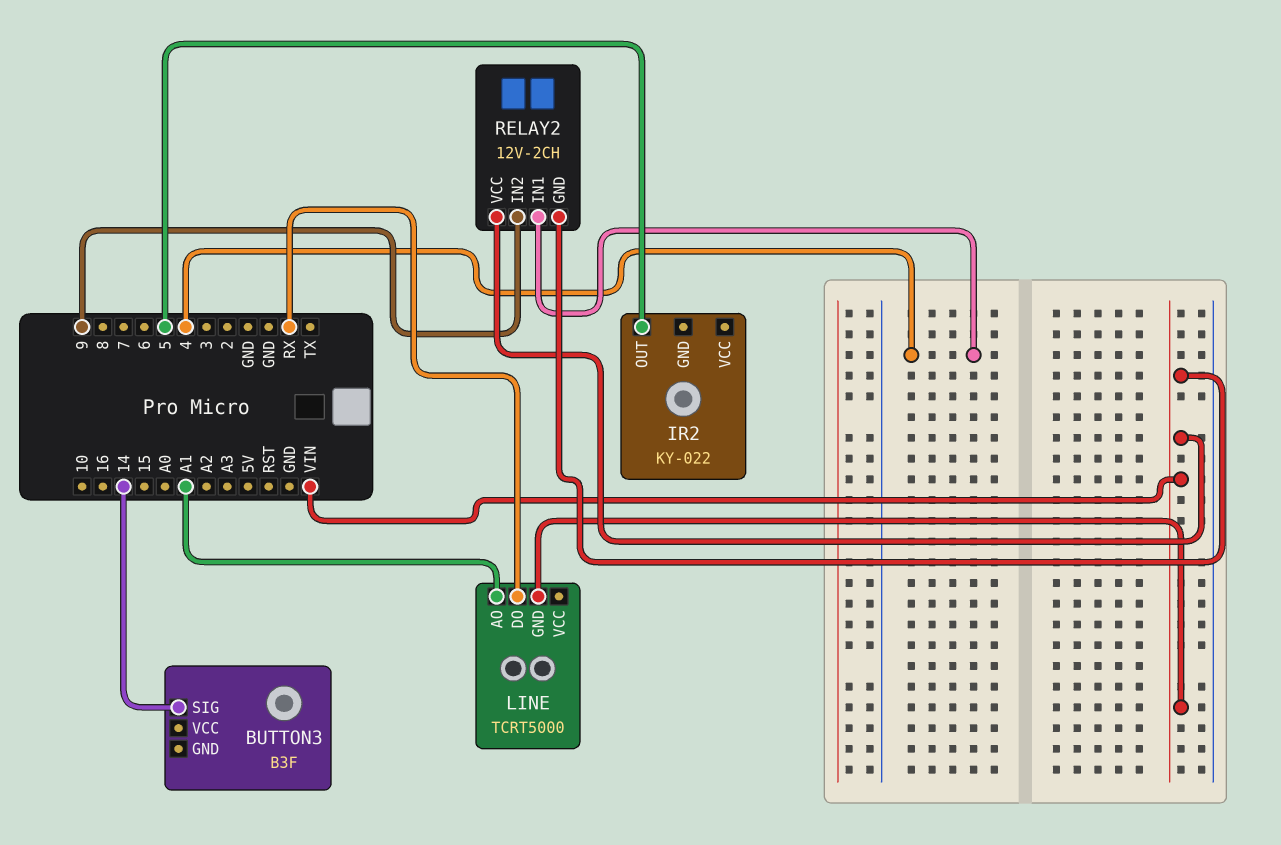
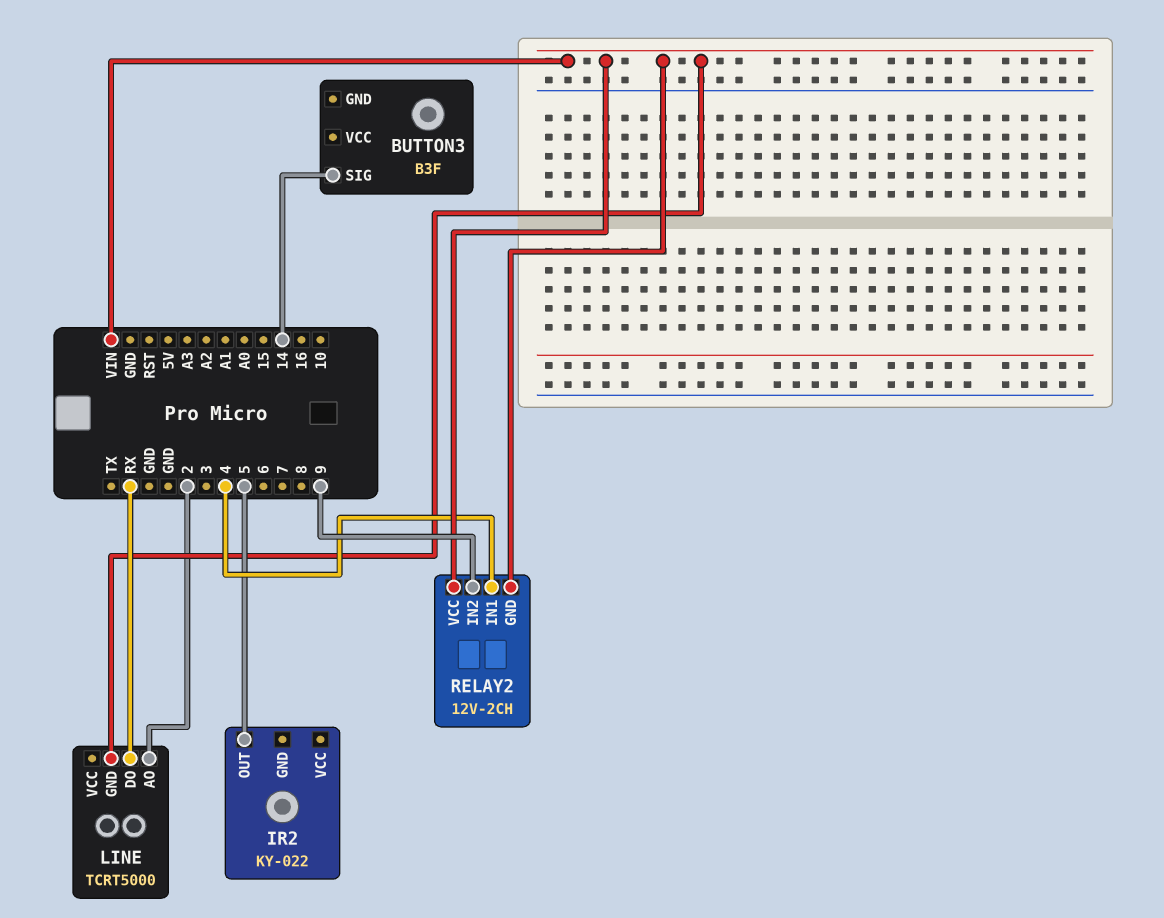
LINE pin AO: A1 -> 2

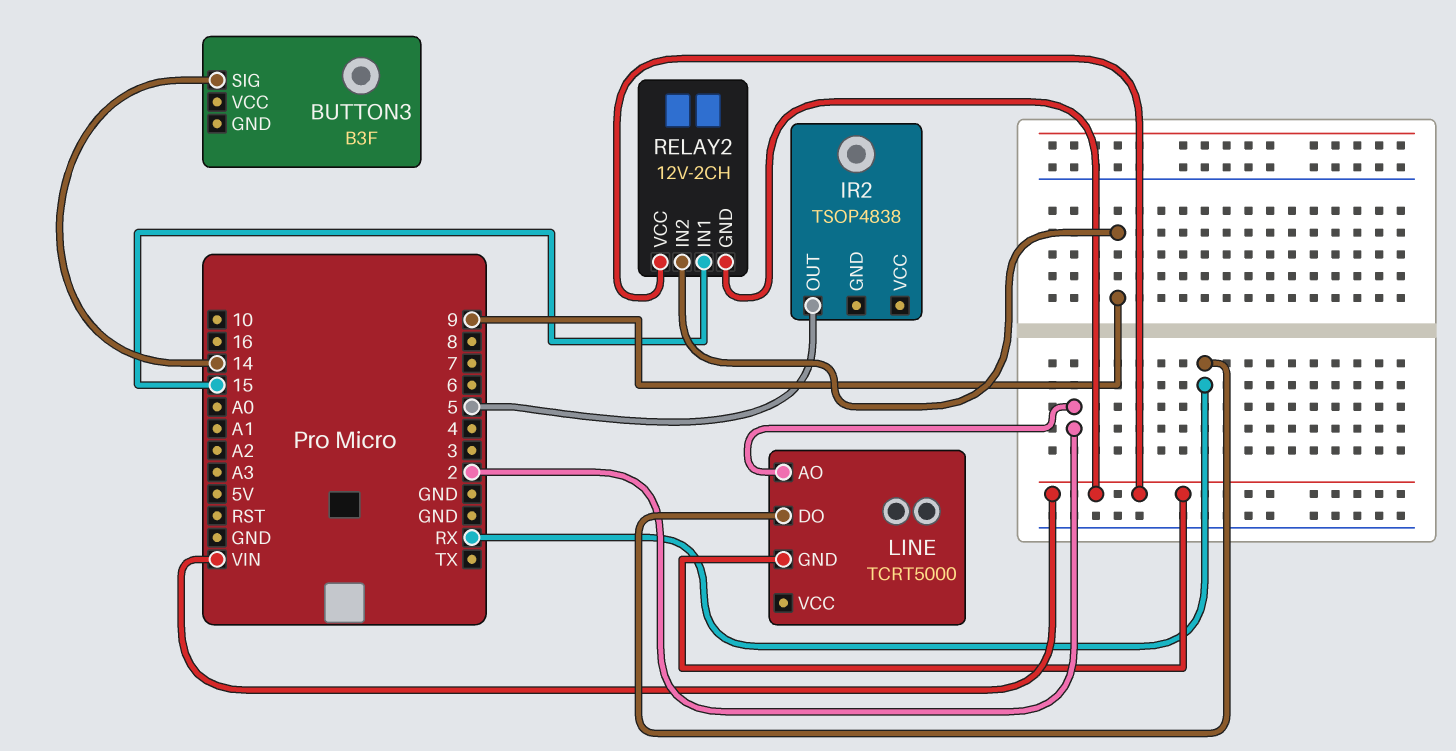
IR2: KY-022 -> TSOP4838
RELAY2 pin IN1: 4 -> 15

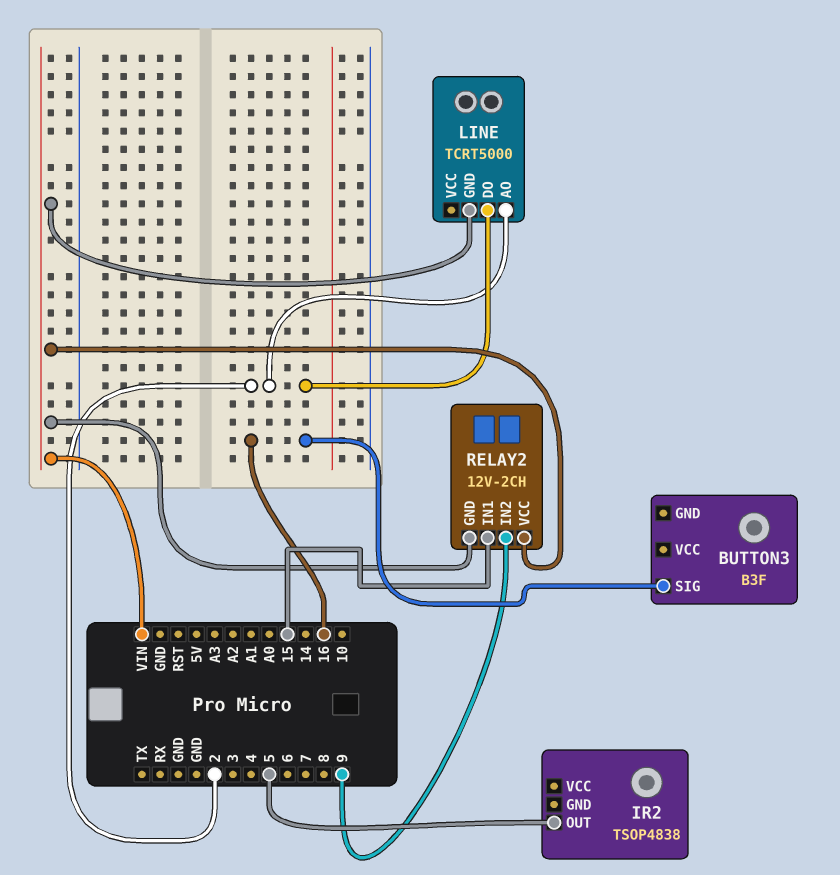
BUTTON3 pin SIG: 14 -> 16
LINE pin DO: RX -> 2

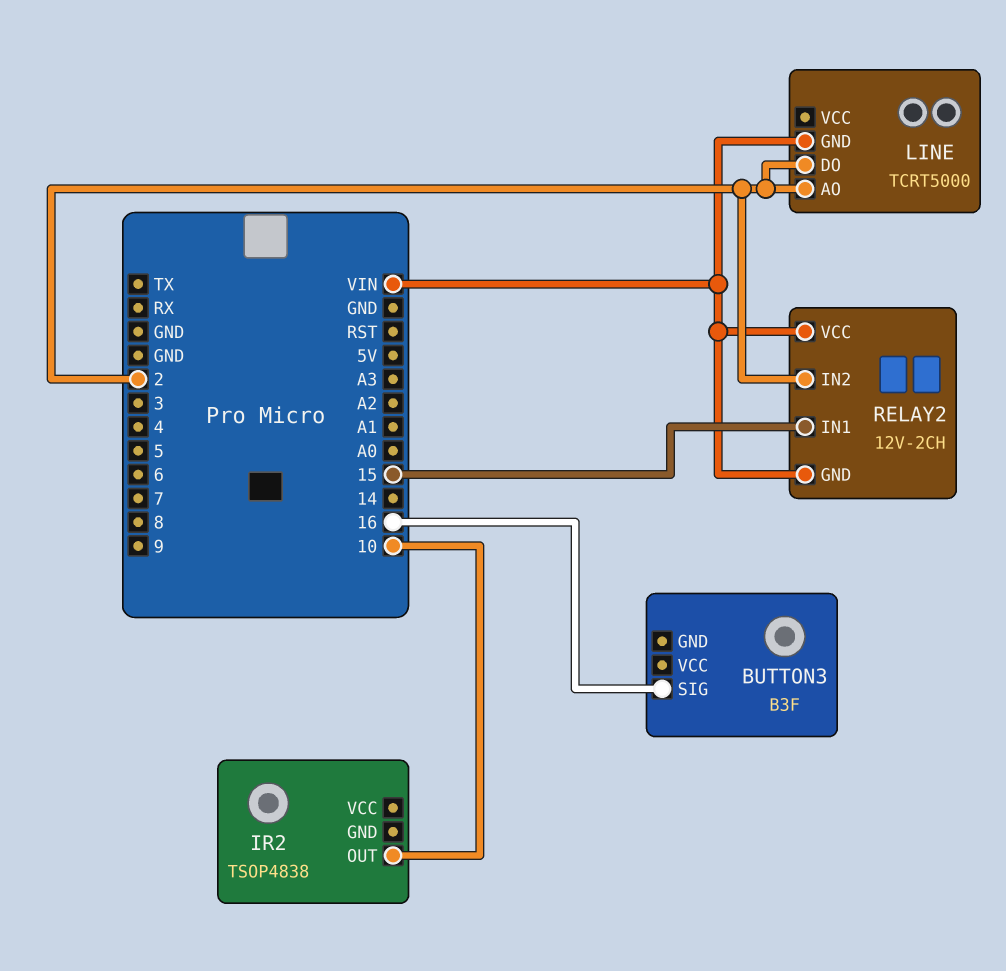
IR2 pin OUT: 5 -> 10
RELAY2 pin IN2: 9 -> 2

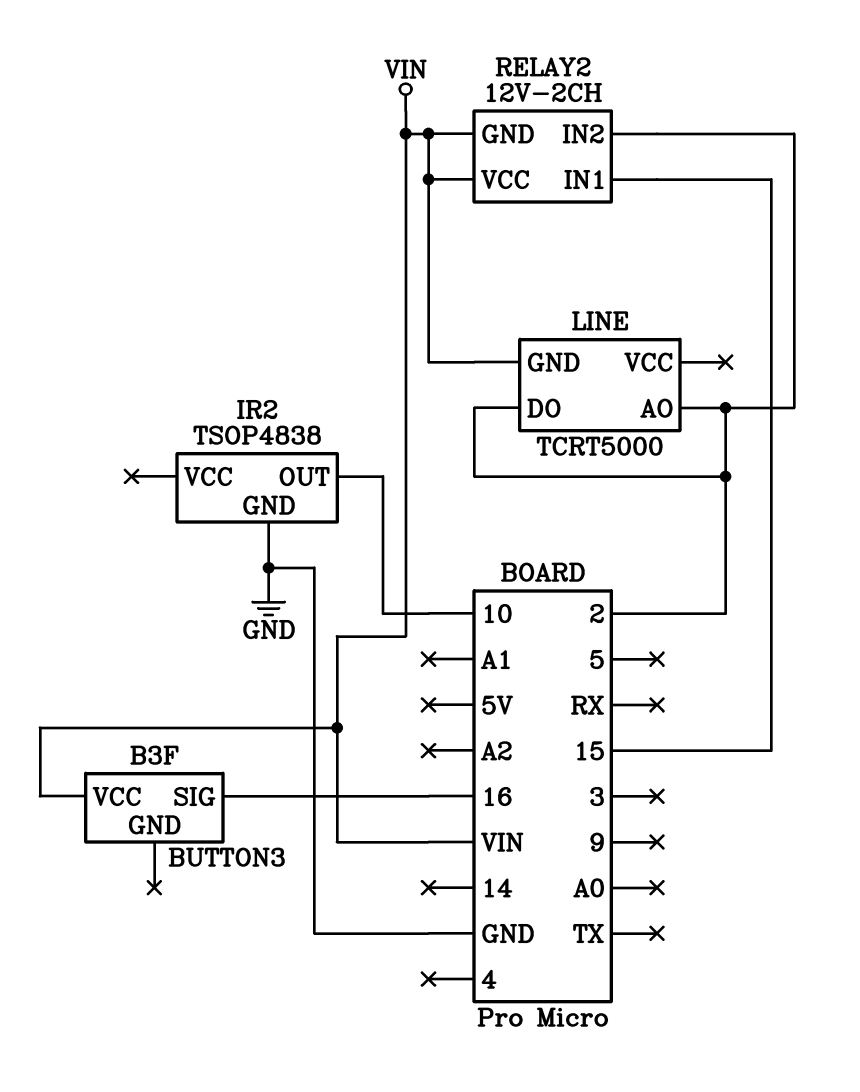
BUTTON3 pin VCC: none -> VIN
IR2 pin GND: none -> GND

